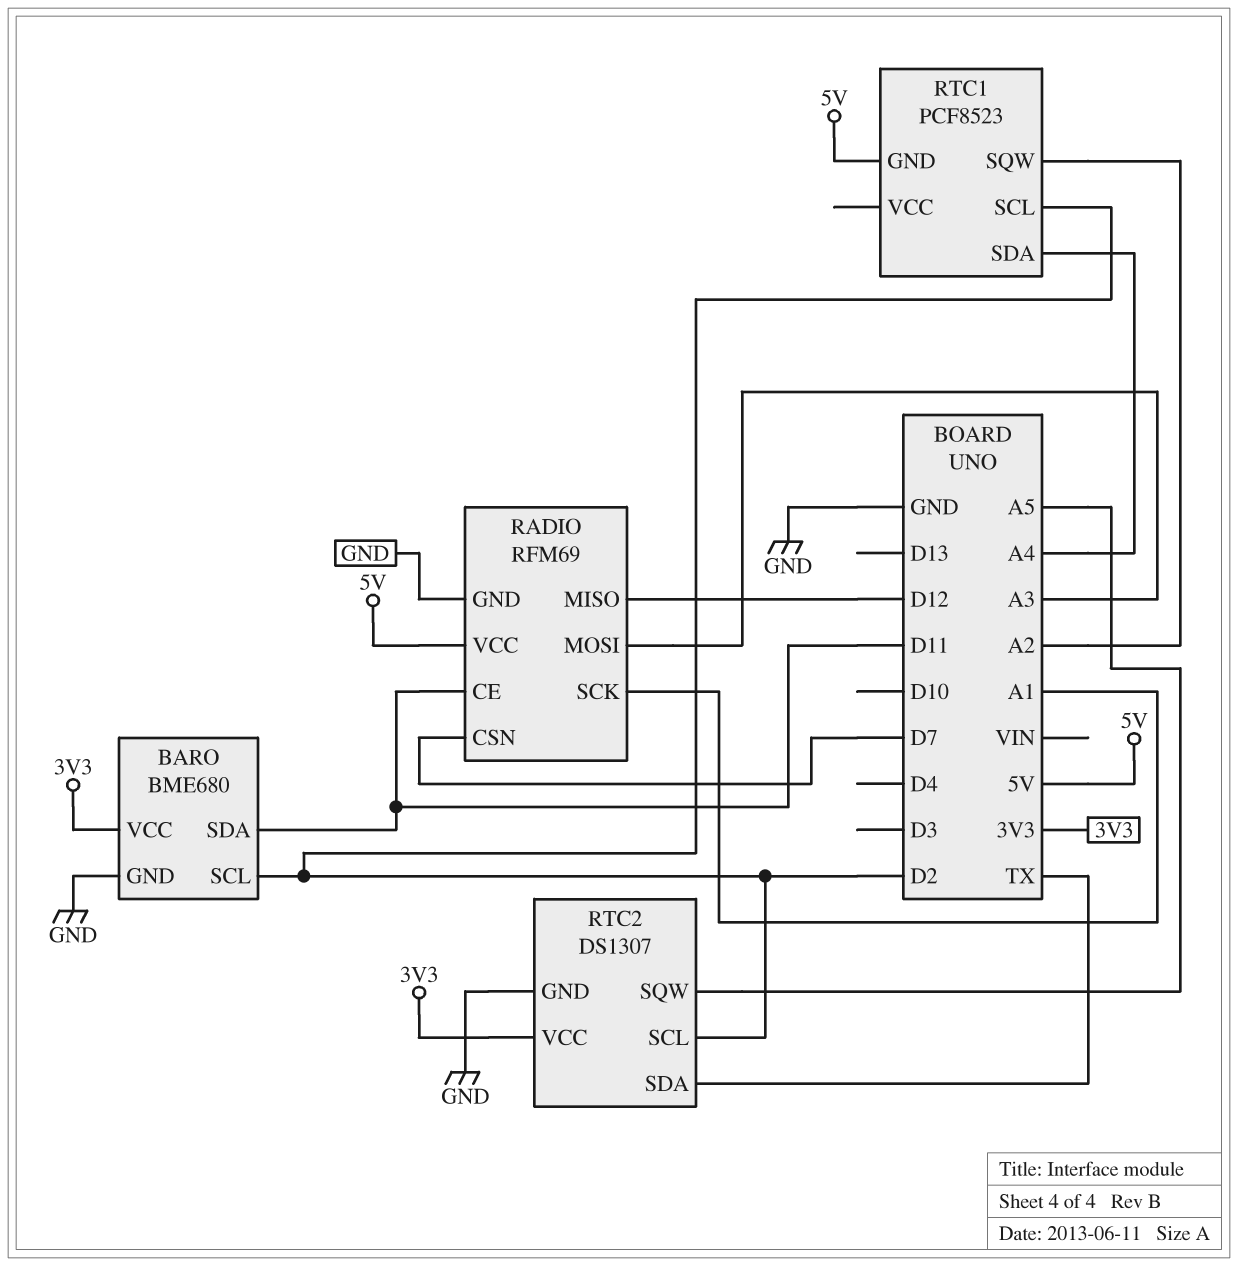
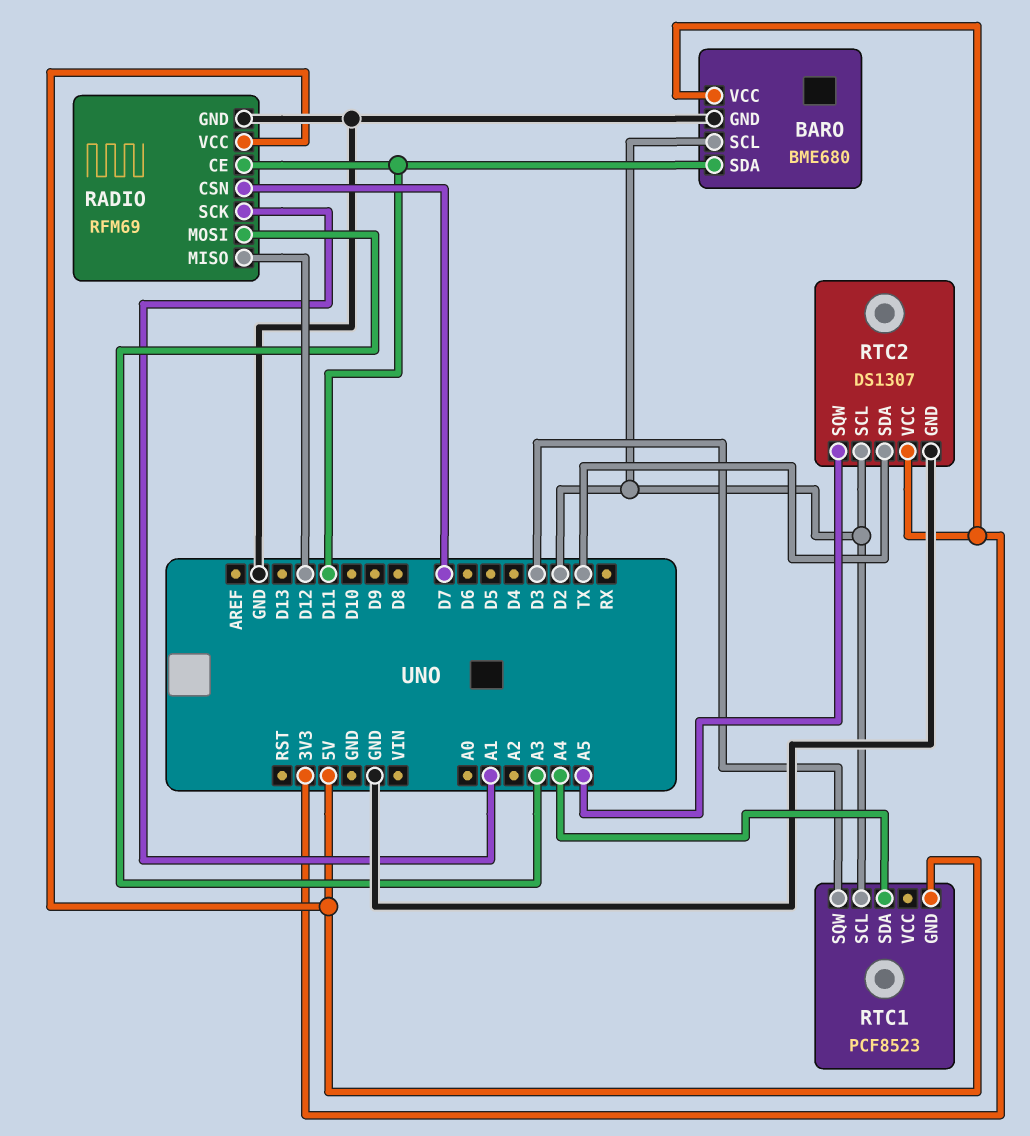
RTC1 pin SQW: A2 -> D3

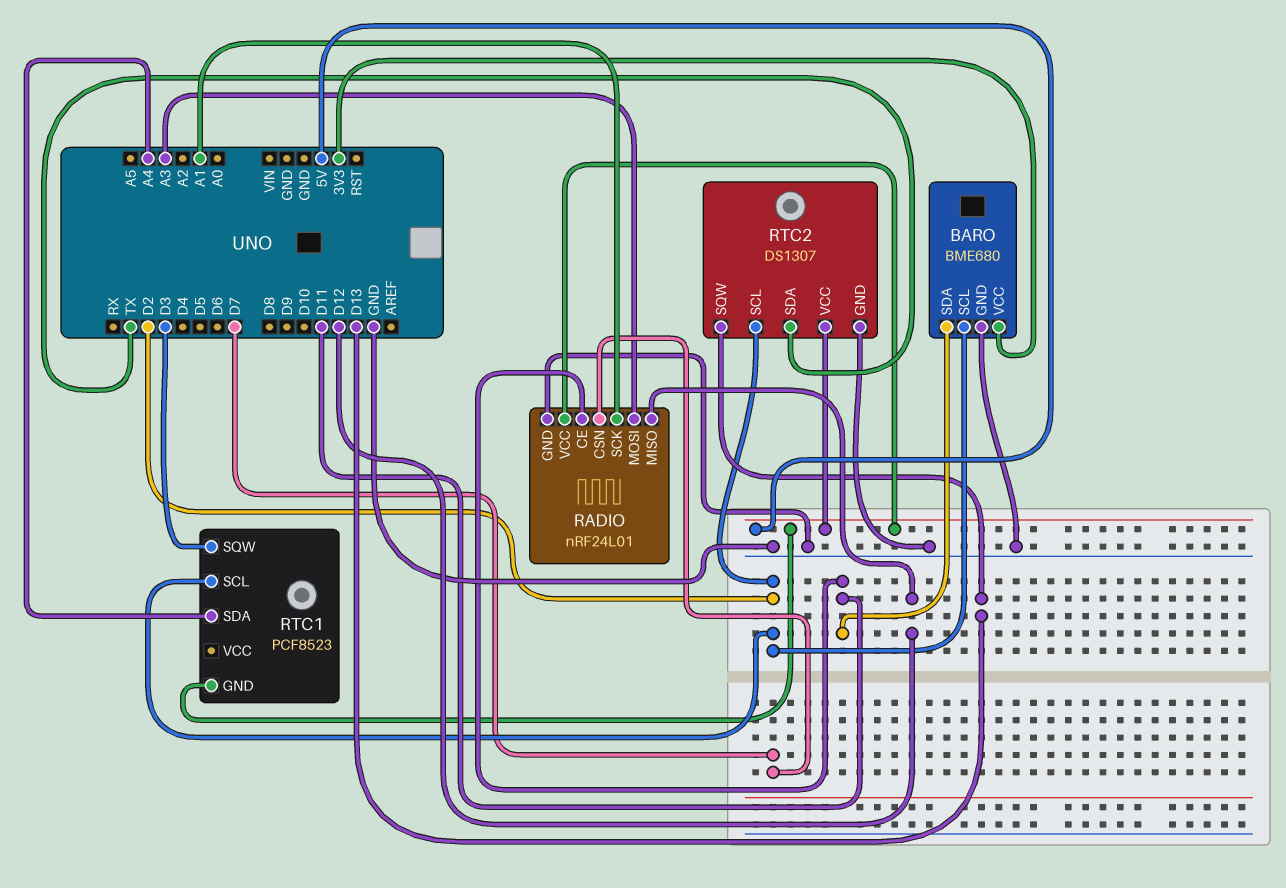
RADIO: RFM69 -> nRF24L01
RTC2 pin SQW: A5 -> D13
RTC2 pin VCC: 3V3 -> 5V

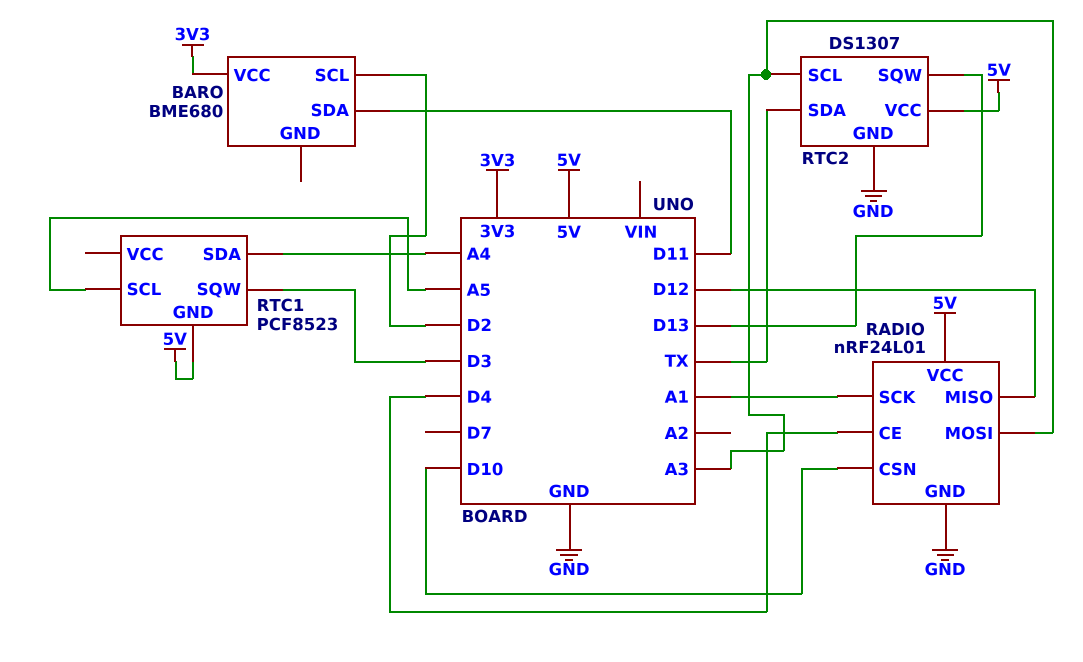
BARO pin GND: GND -> none
RADIO pin CE: D11 -> D4
RADIO pin CSN: D7 -> D10
RTC1 pin SCL: D2 -> A5
RTC2 pin SCL: D2 -> A3

